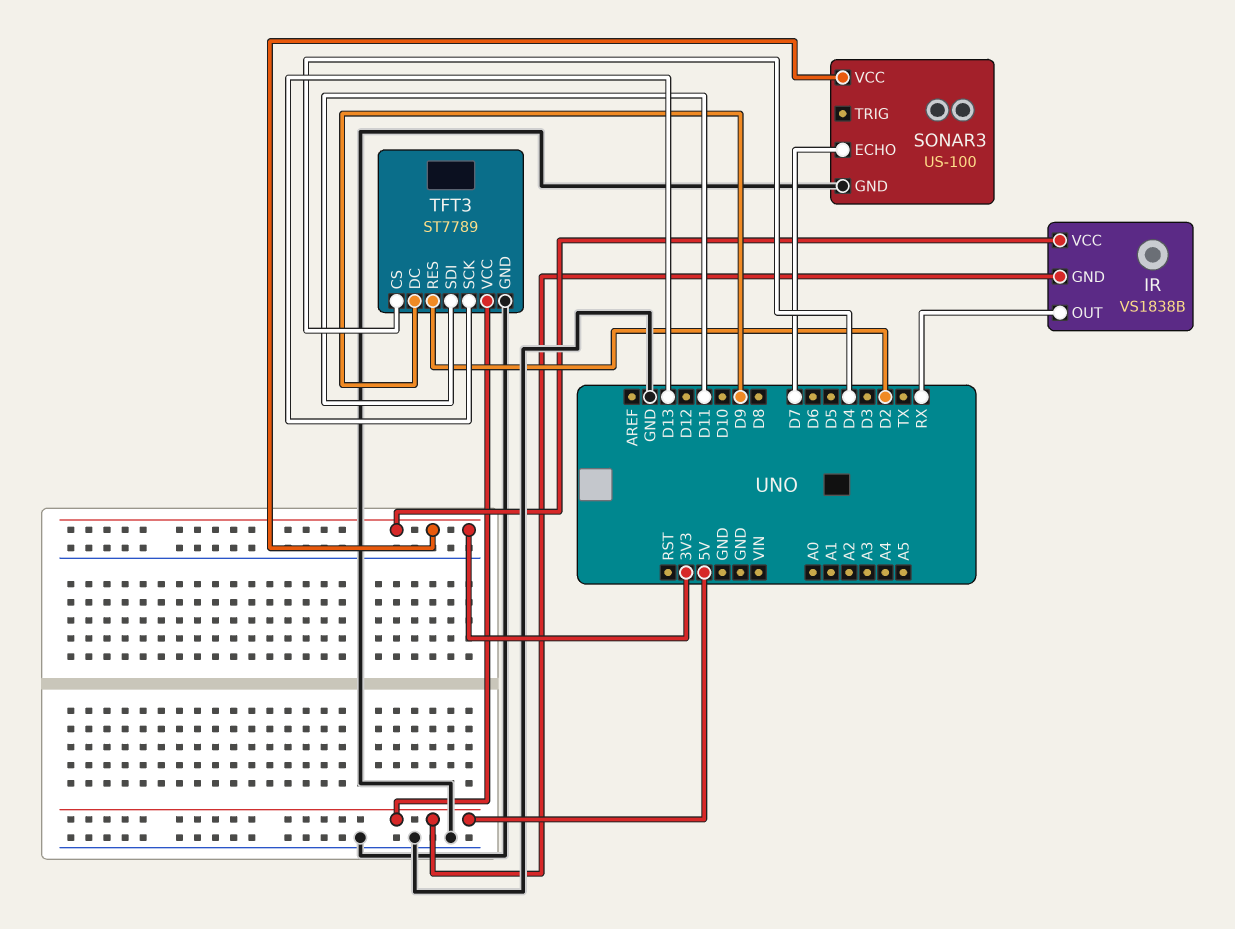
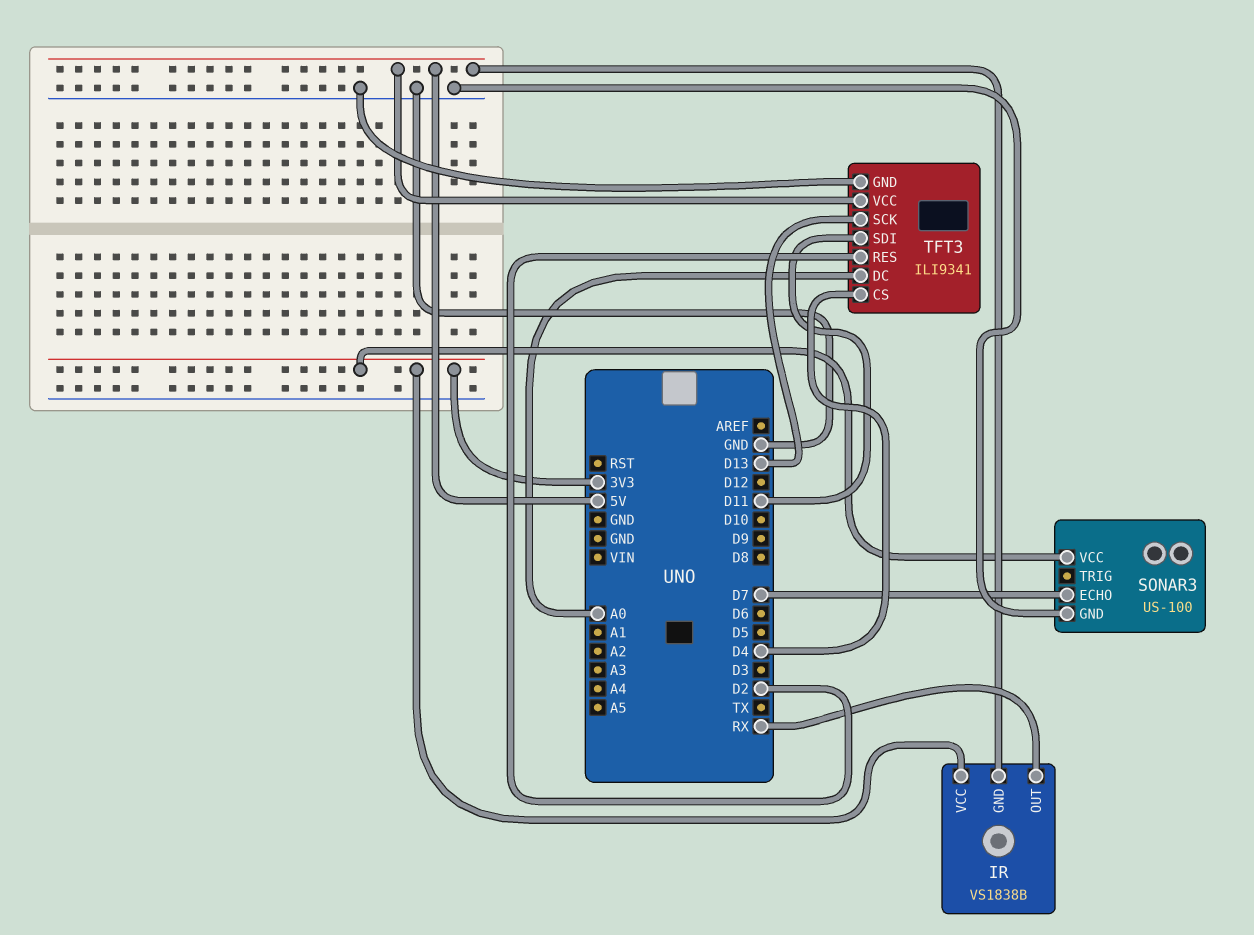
TFT3: ST7789 -> ILI9341
TFT3 pin DC: D9 -> A0

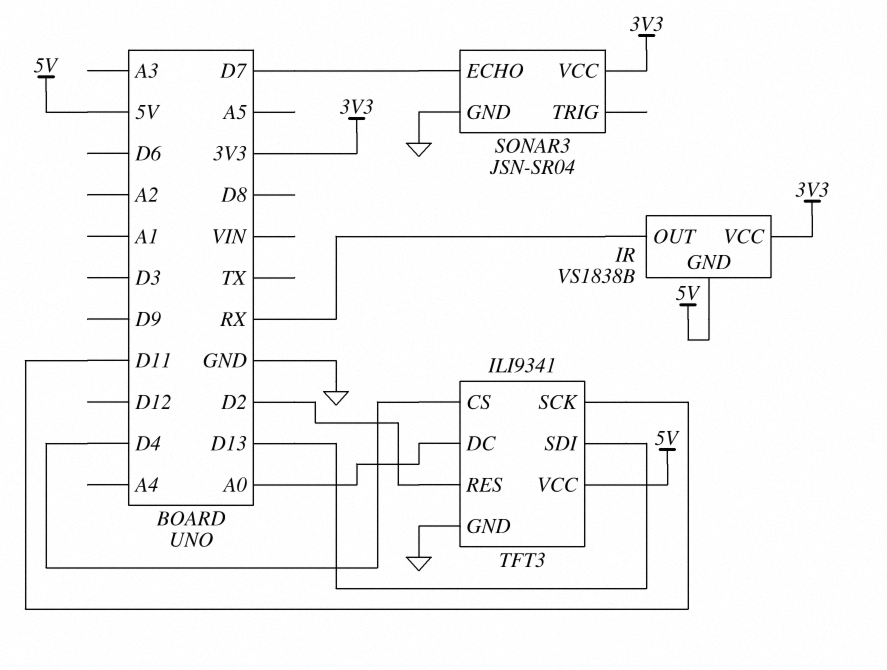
SONAR3: US-100 -> JSN-SR04
TFT3 pin SCK: D13 -> D11
TFT3 pin SDI: D11 -> D13

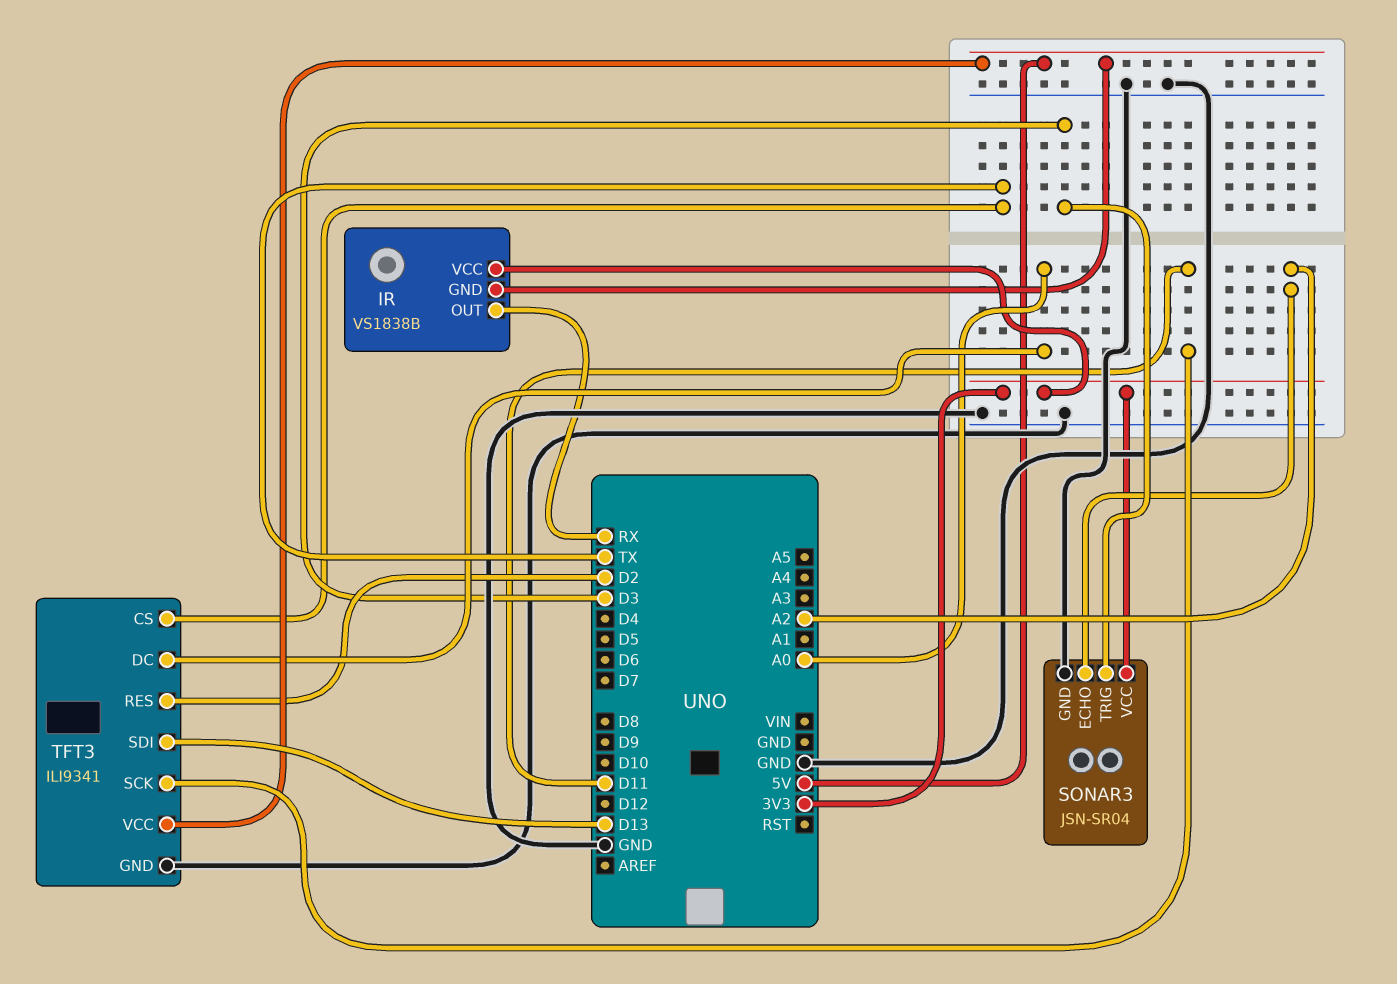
SONAR3 pin ECHO: D7 -> A2
SONAR3 pin TRIG: none -> D3
TFT3 pin CS: D4 -> TX

